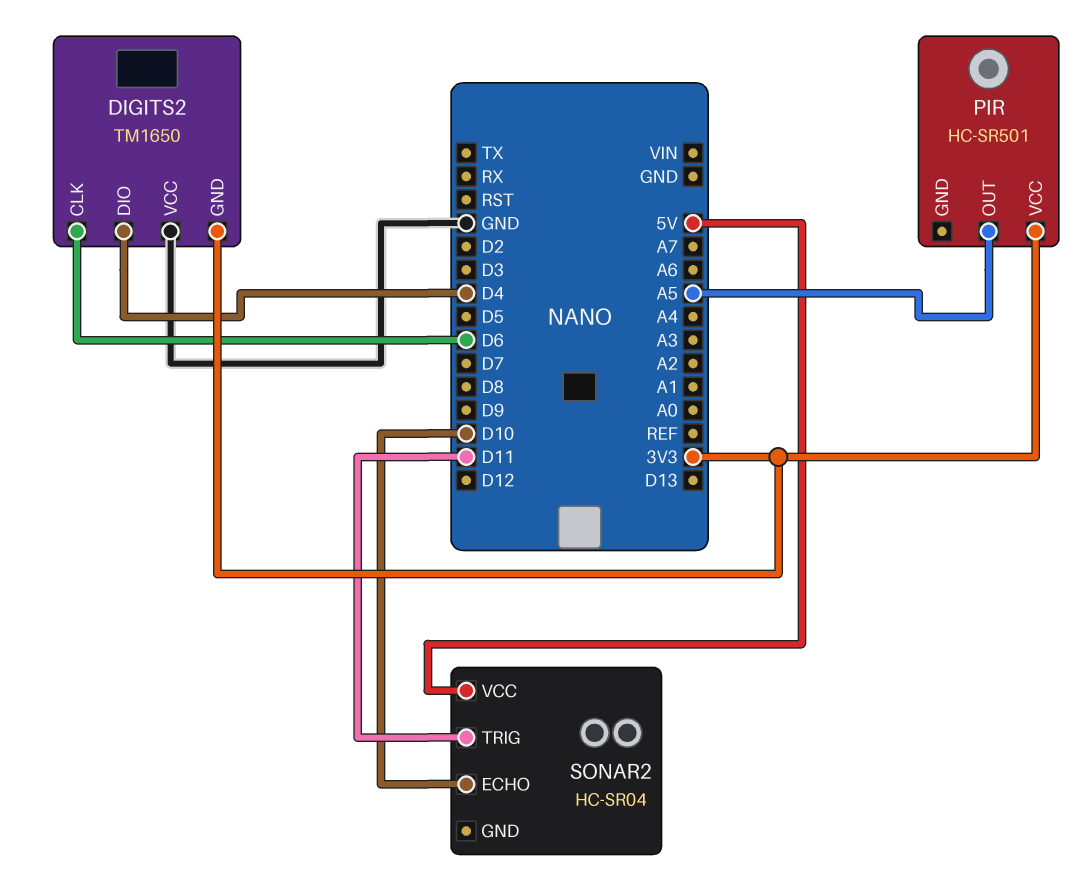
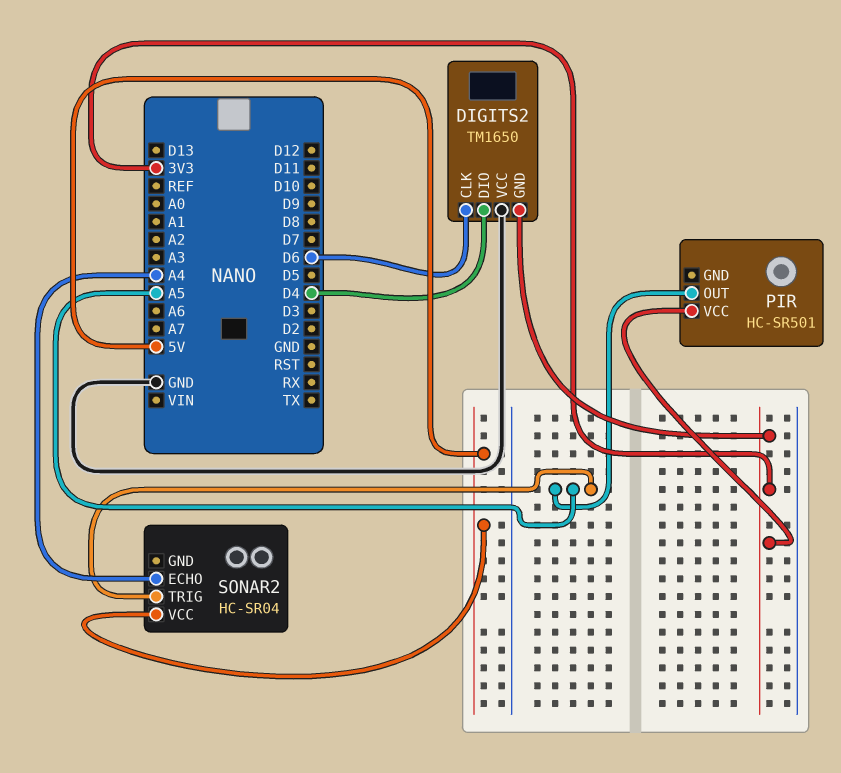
SONAR2 pin ECHO: D10 -> A4
SONAR2 pin TRIG: D11 -> A5

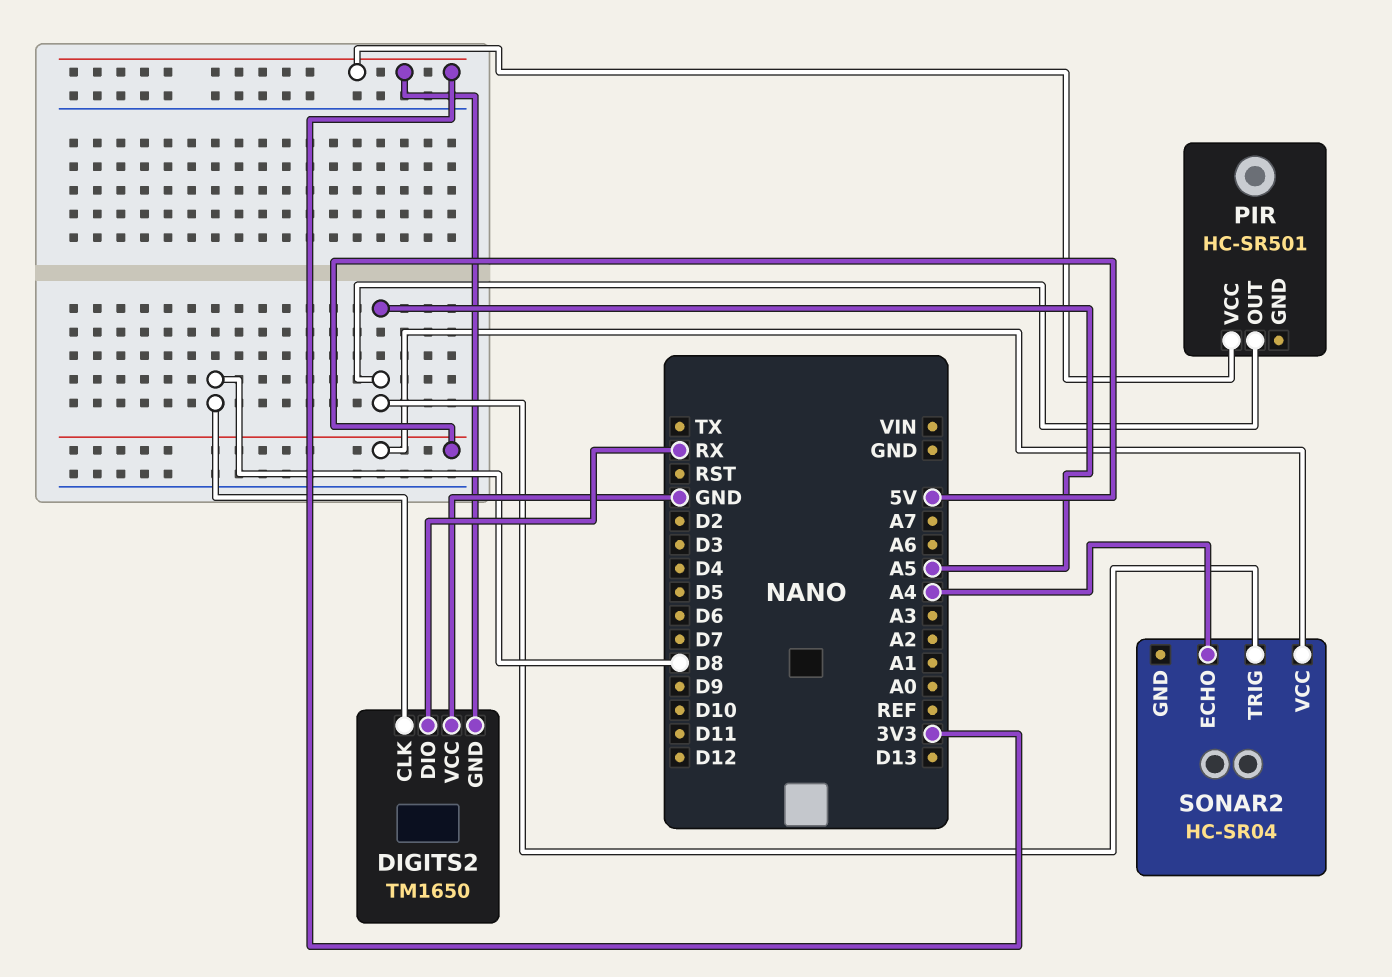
DIGITS2 pin CLK: D6 -> D8
DIGITS2 pin DIO: D4 -> RX

